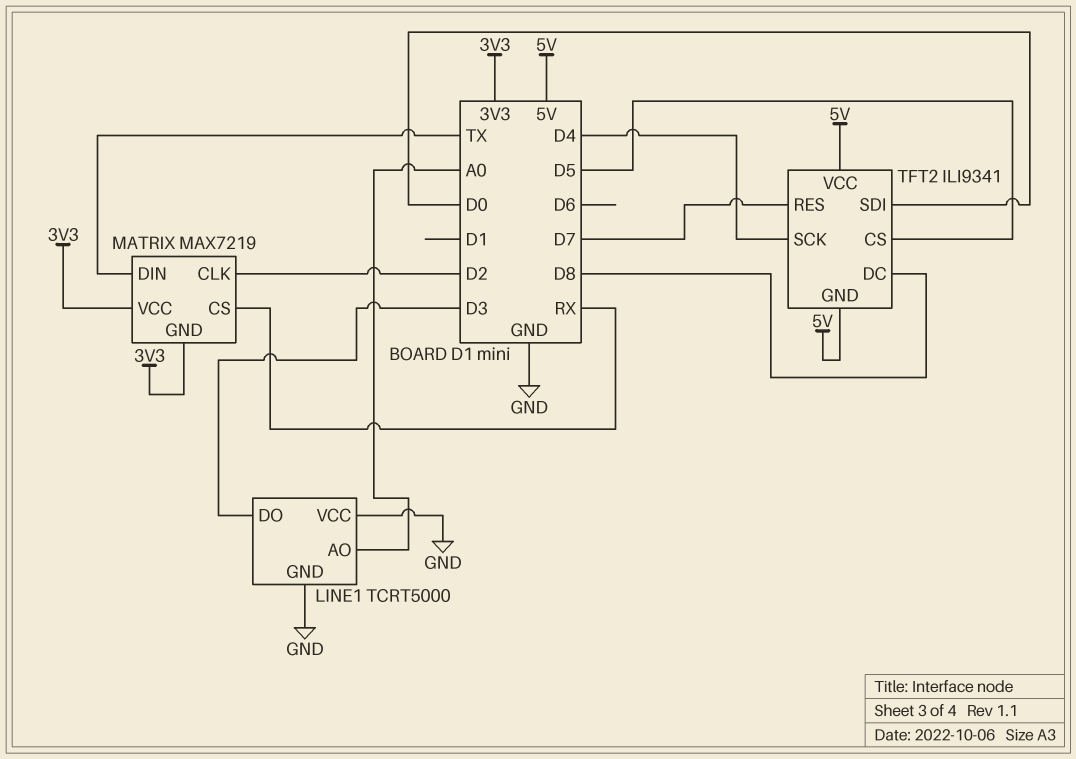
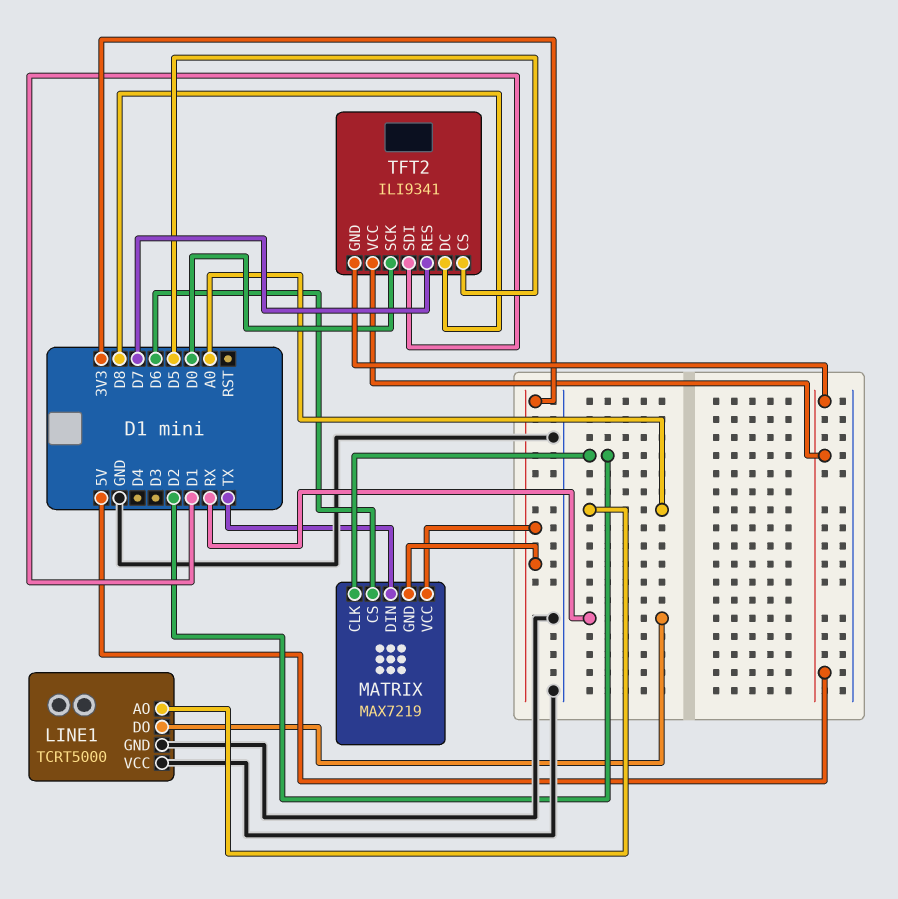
LINE1 pin DO: D3 -> RX
MATRIX pin CS: RX -> D6
TFT2 pin SCK: D4 -> D0
TFT2 pin SDI: D0 -> D1

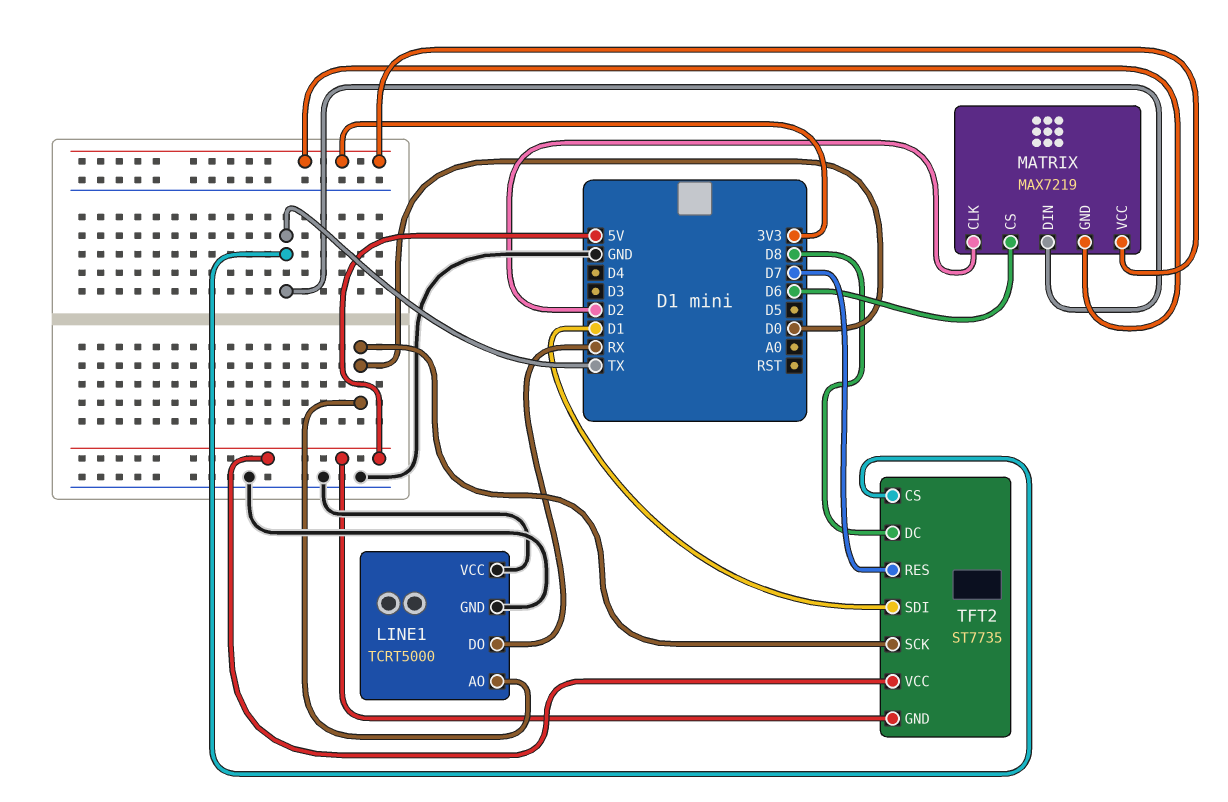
LINE1 pin AO: A0 -> D0
TFT2: ILI9341 -> ST7735
TFT2 pin CS: D5 -> TX

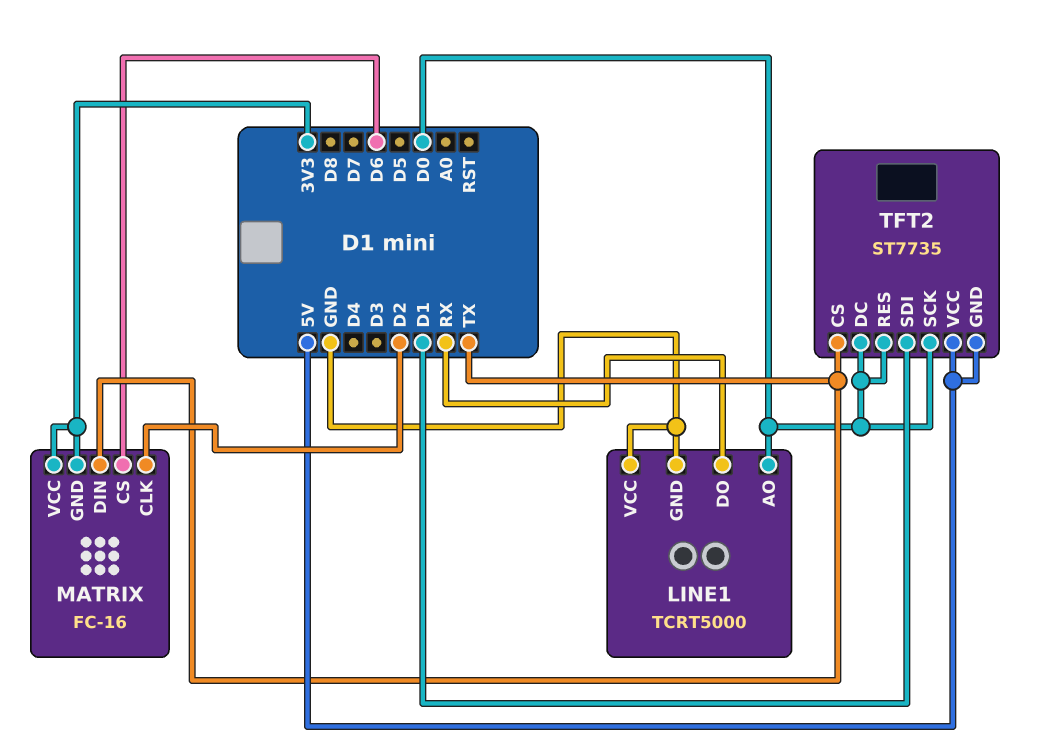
MATRIX: MAX7219 -> FC-16
TFT2 pin DC: D8 -> D0
TFT2 pin RES: D7 -> D0

